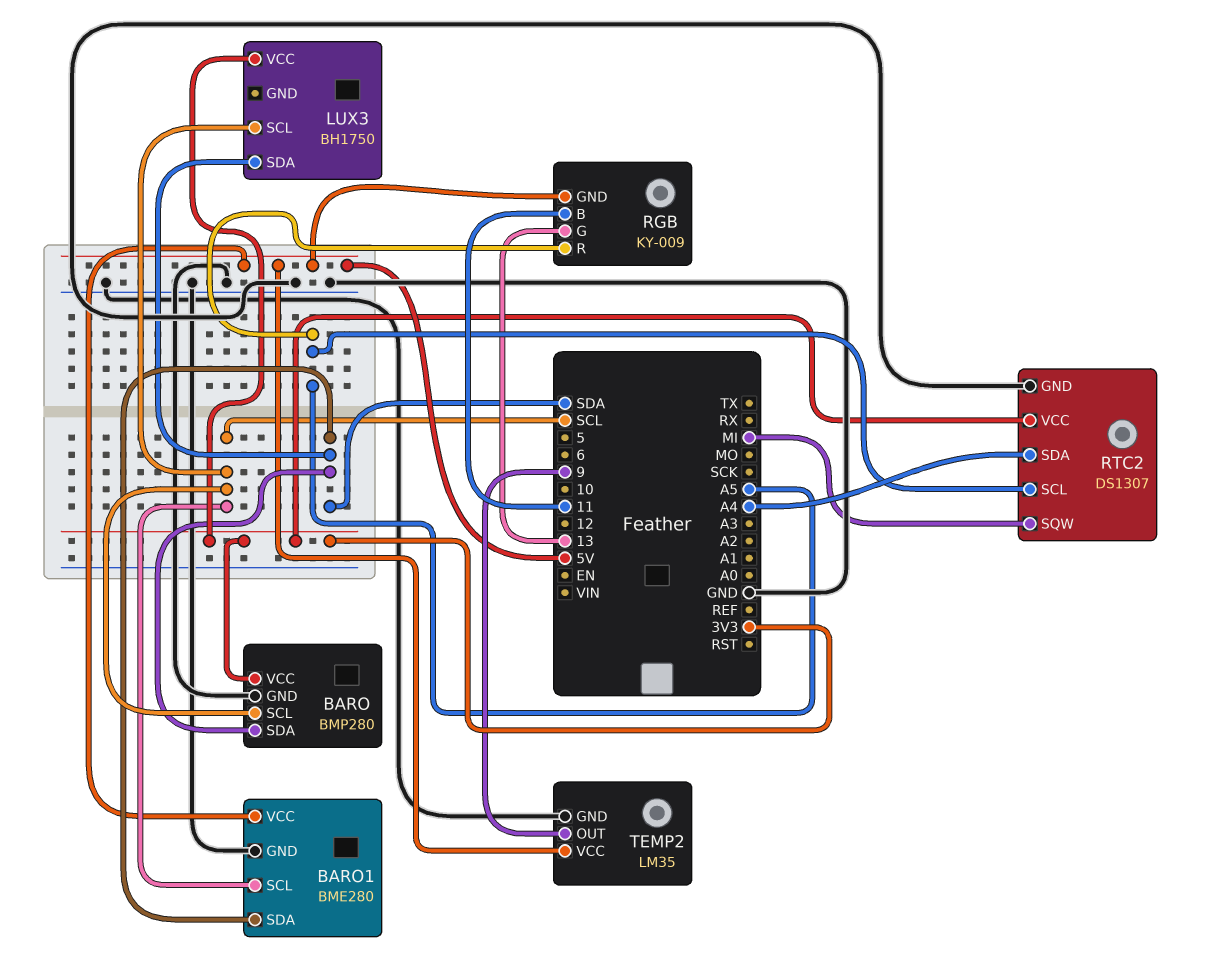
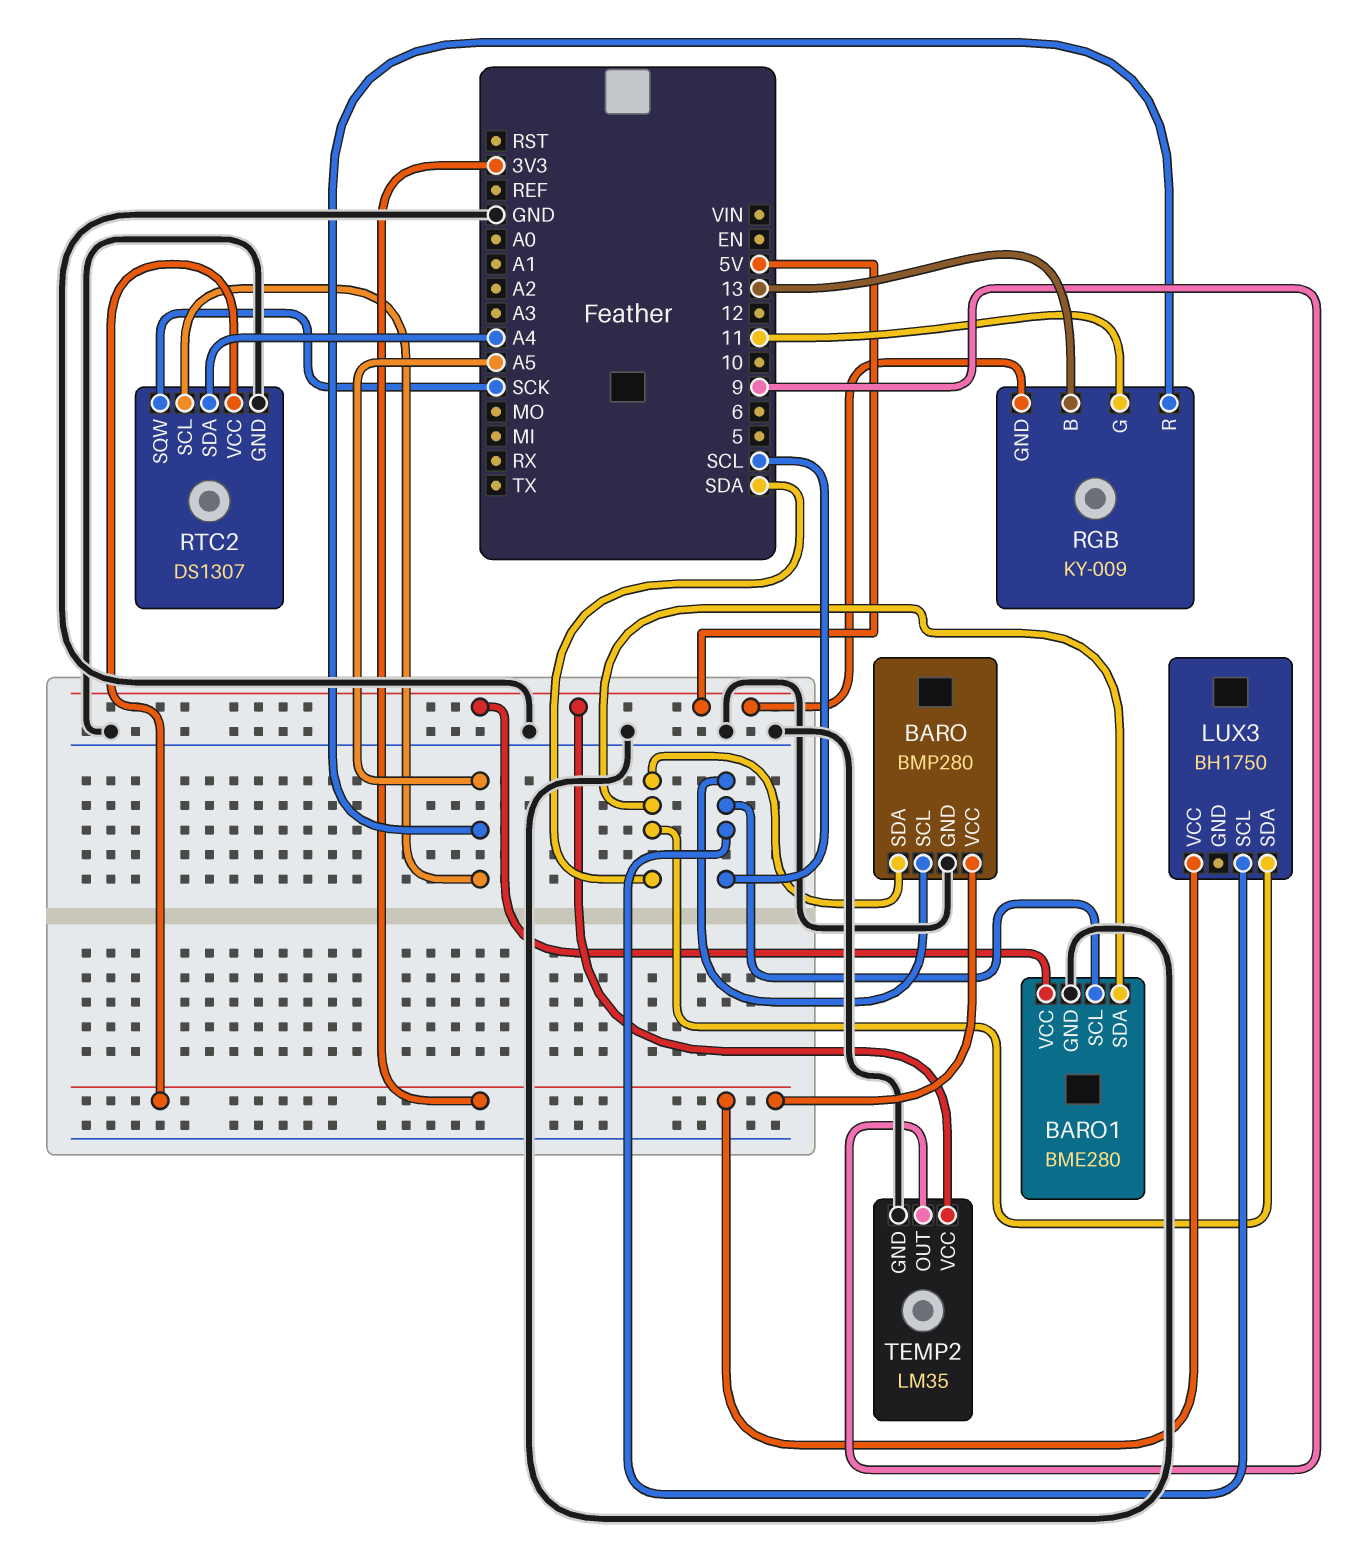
RGB pin B: 11 -> 13
RGB pin G: 13 -> 11
RTC2 pin SQW: MI -> SCK

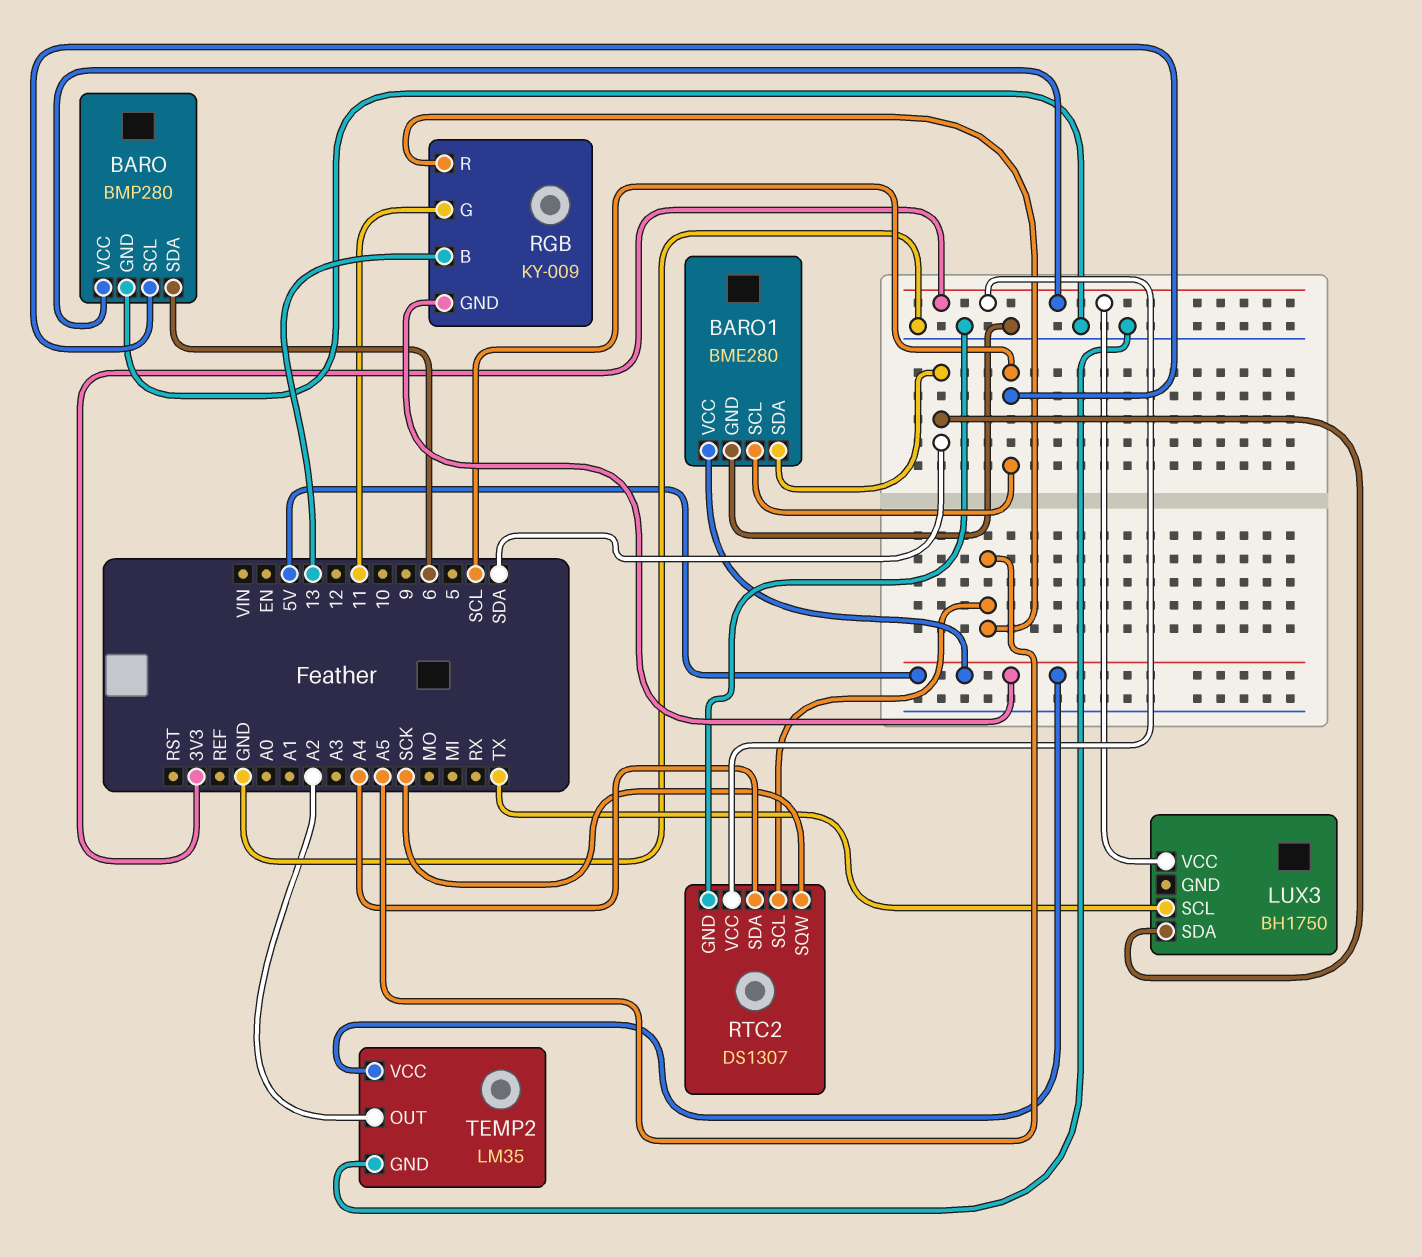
BARO pin SDA: SDA -> 6
LUX3 pin SCL: SCL -> TX
TEMP2 pin OUT: 9 -> A2

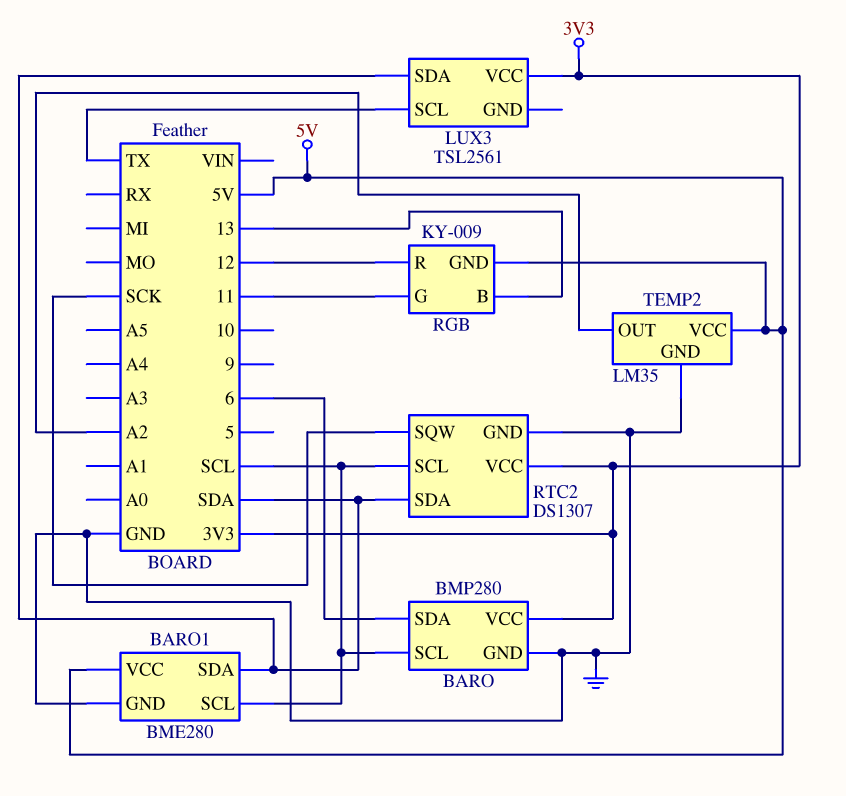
LUX3: BH1750 -> TSL2561
RGB pin R: A5 -> 12
RTC2 pin SCL: A5 -> SCL
RTC2 pin SDA: A4 -> SDA

